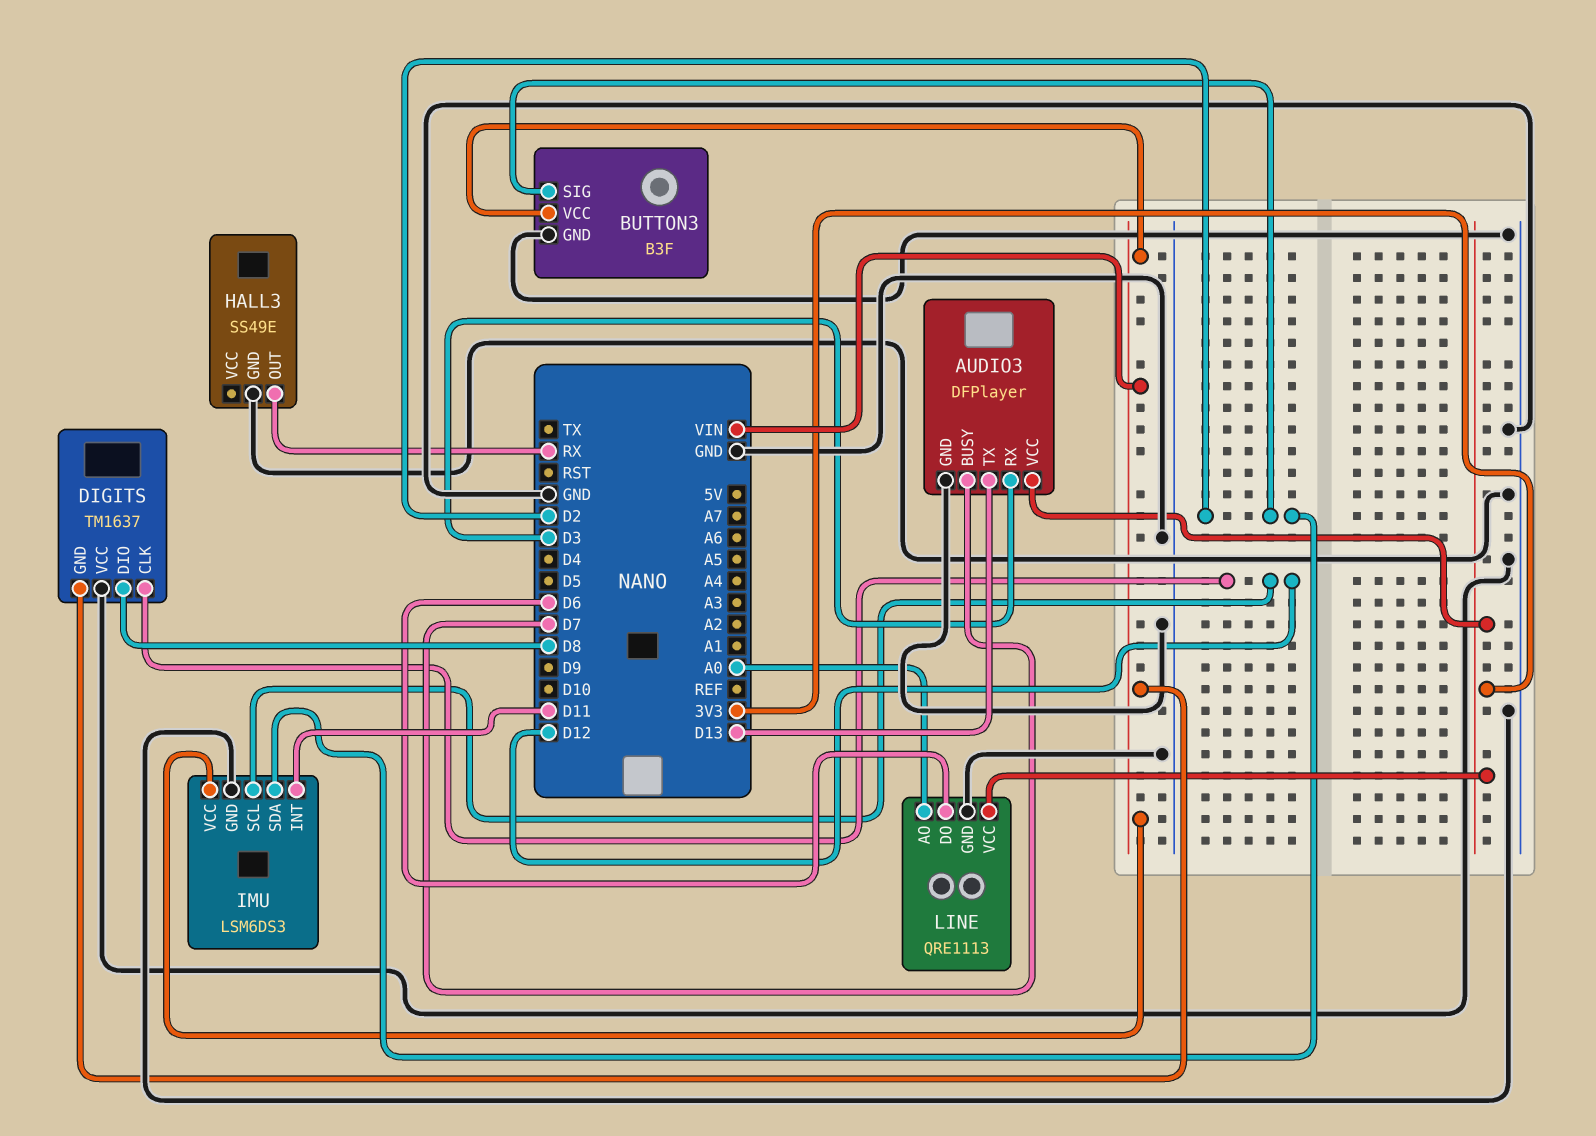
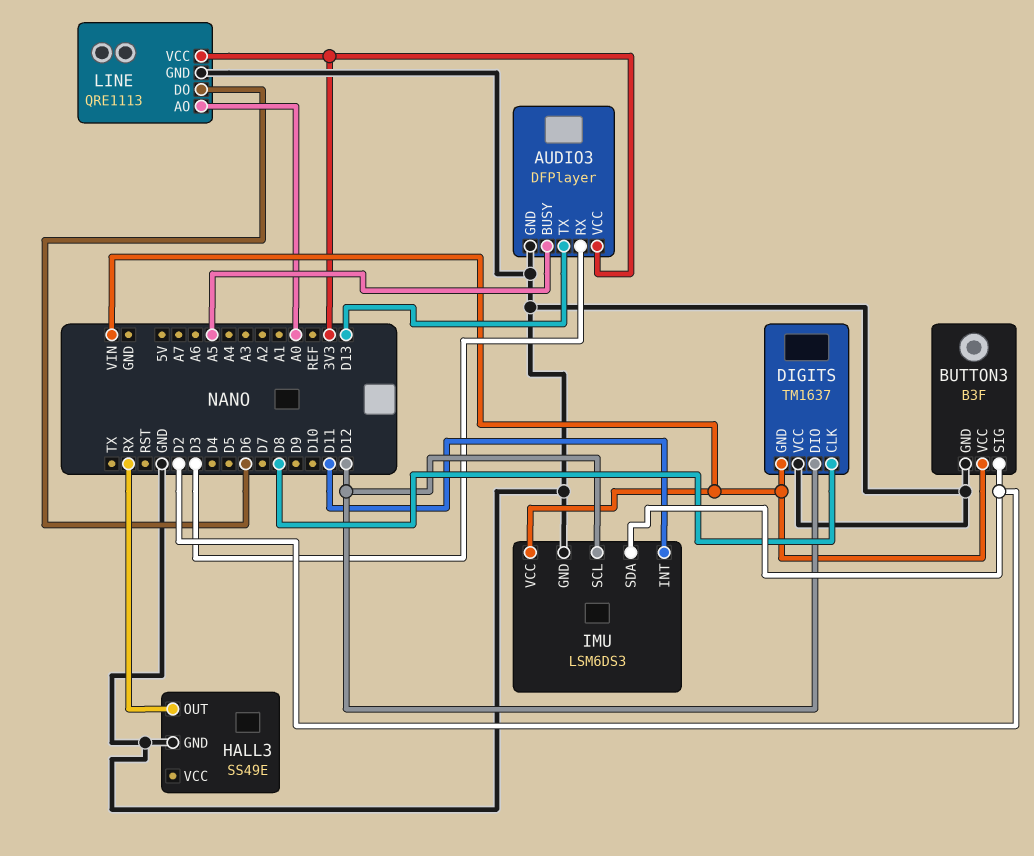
AUDIO3 pin BUSY: D7 -> A5
DIGITS pin CLK: D12 -> D8
DIGITS pin DIO: D8 -> D12

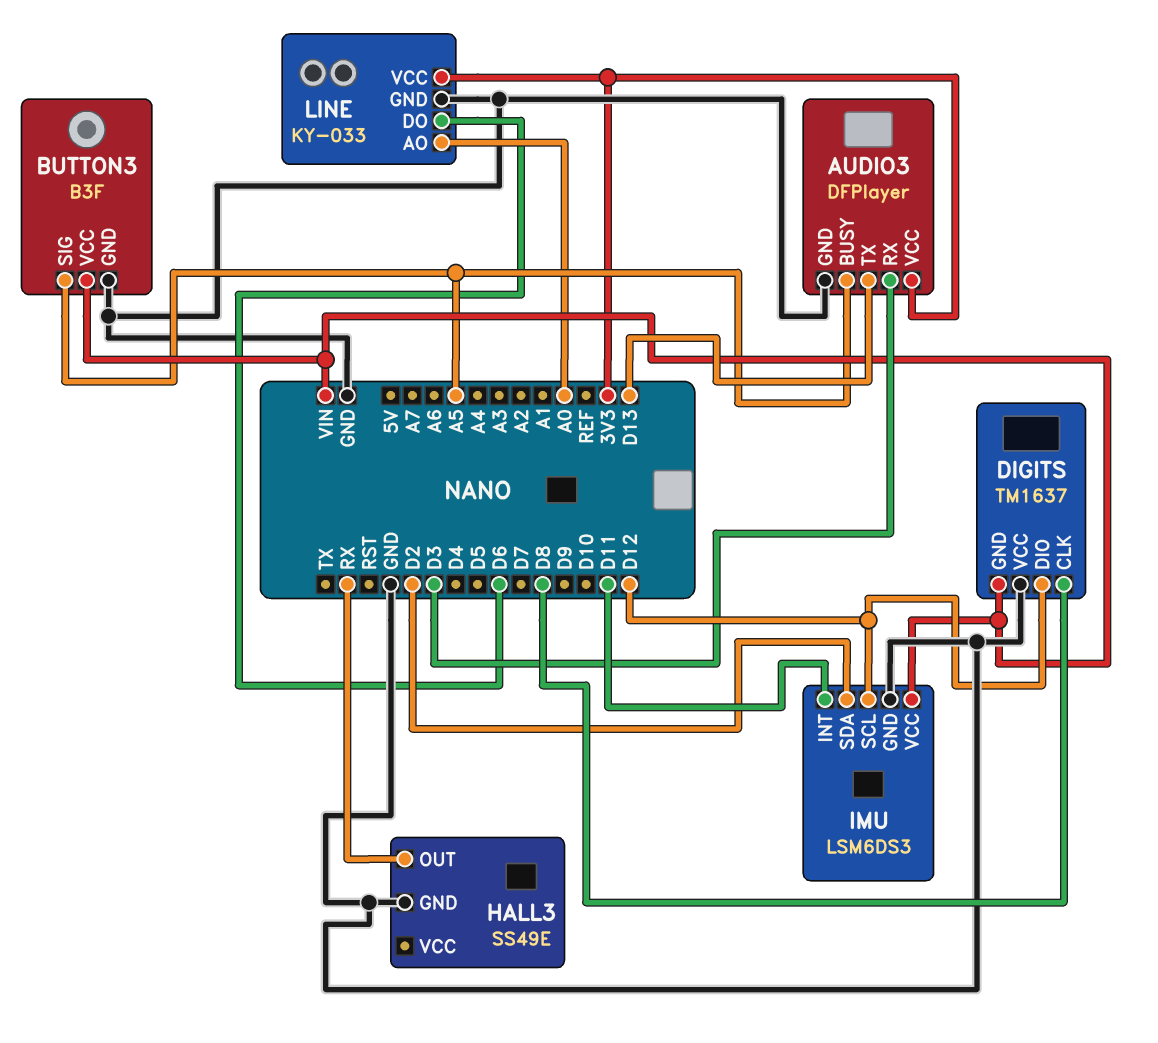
BUTTON3 pin SIG: D2 -> A5
LINE: QRE1113 -> KY-033

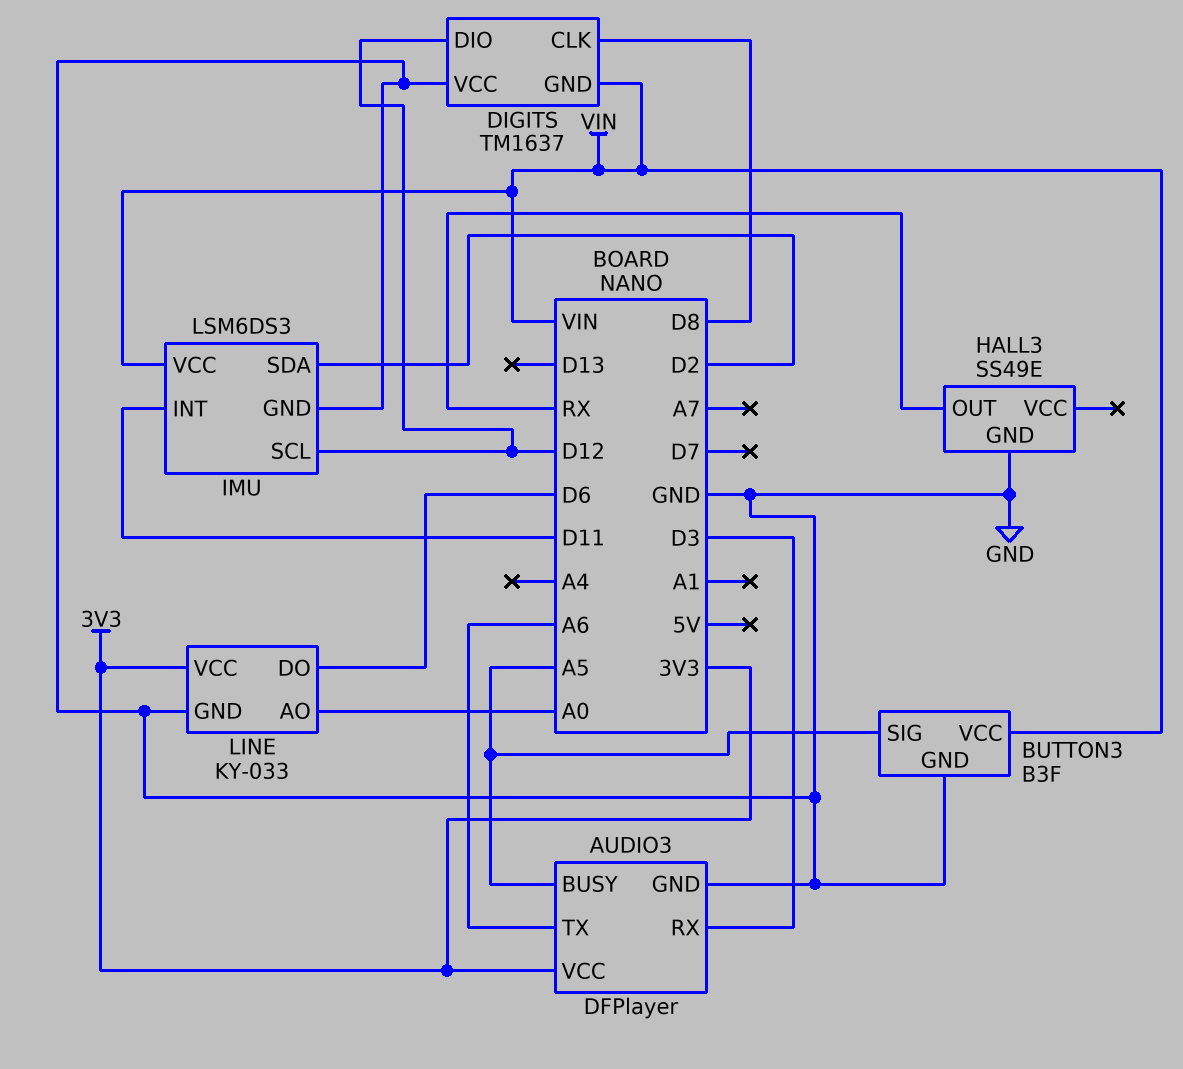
AUDIO3 pin TX: D13 -> A6

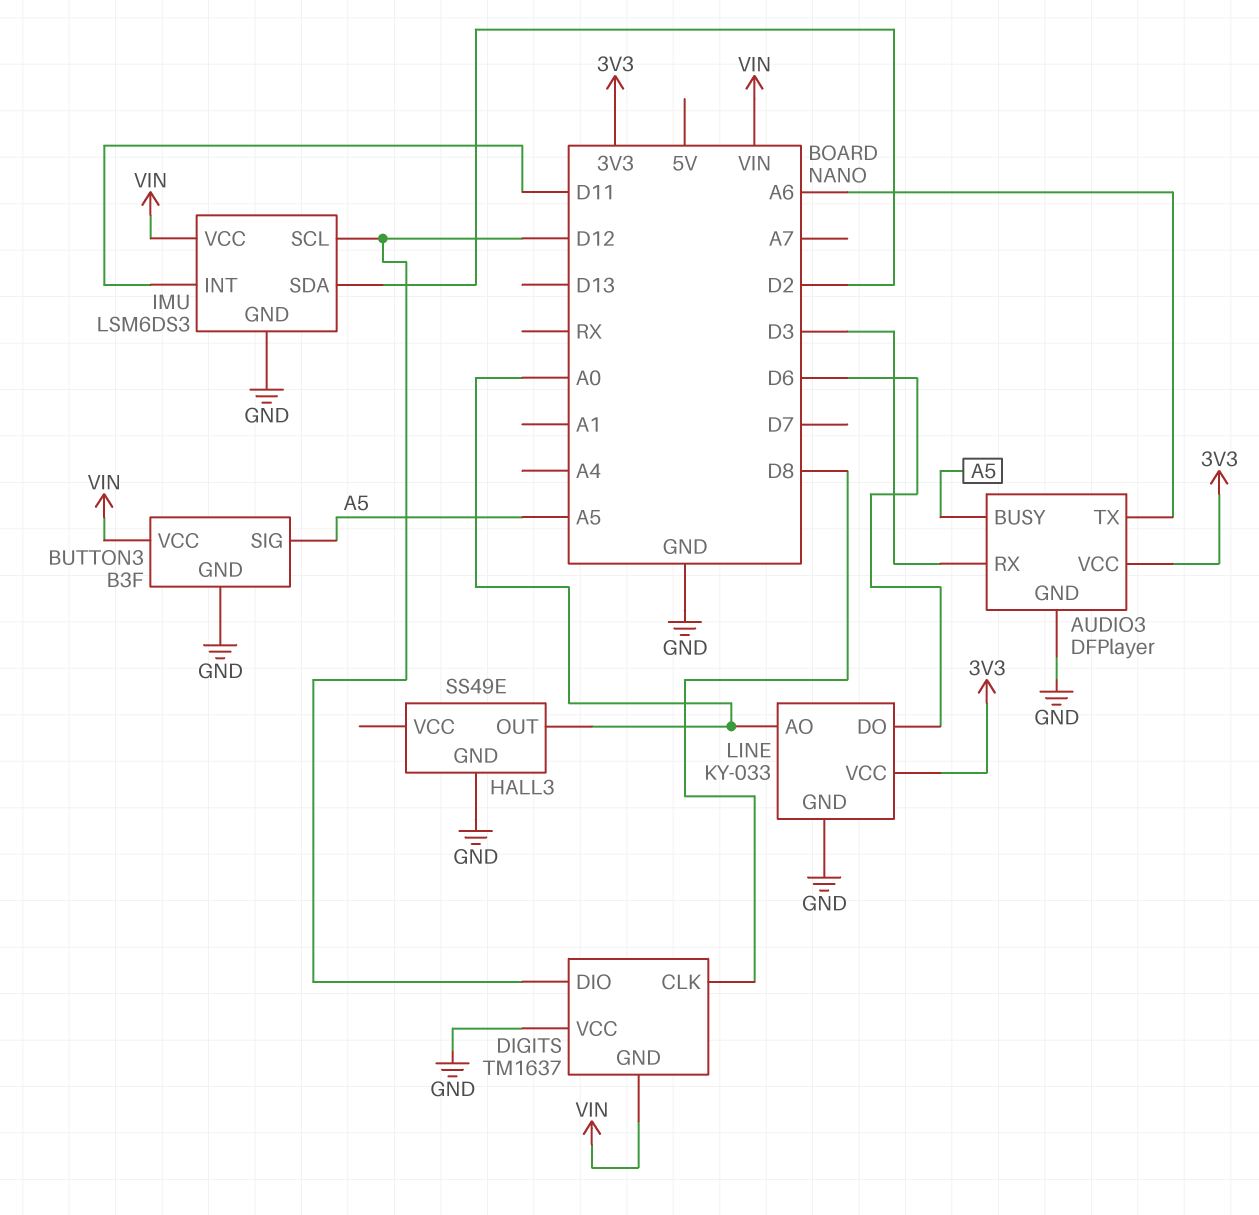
HALL3 pin OUT: RX -> A0

